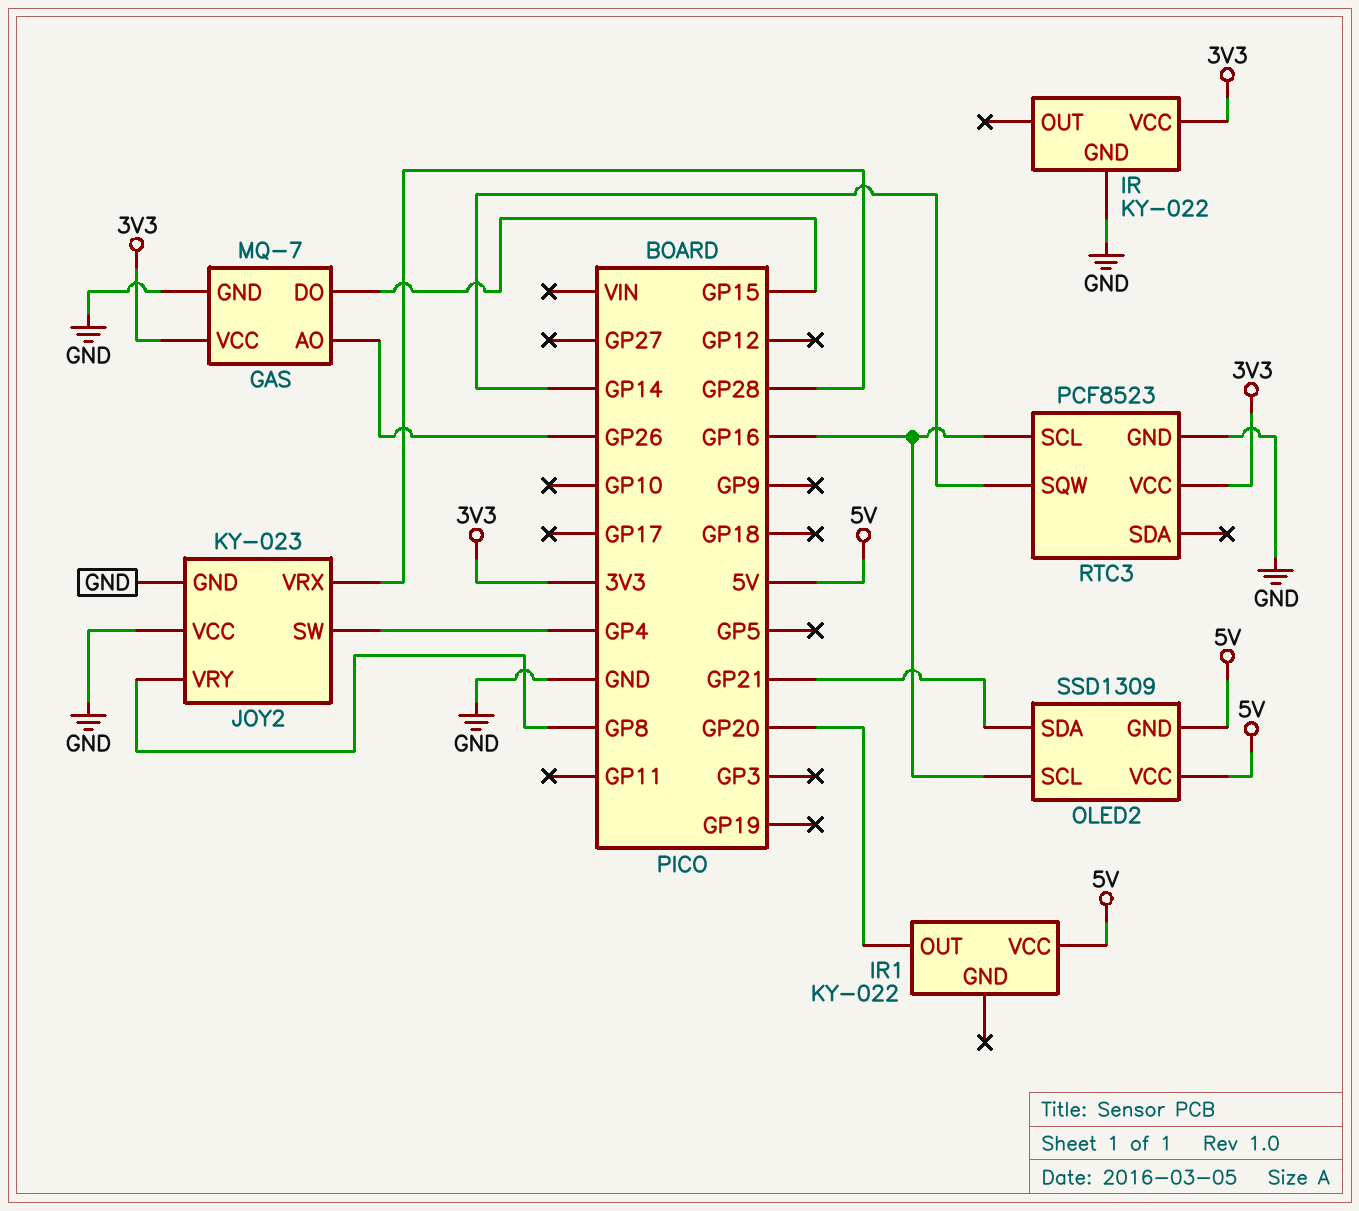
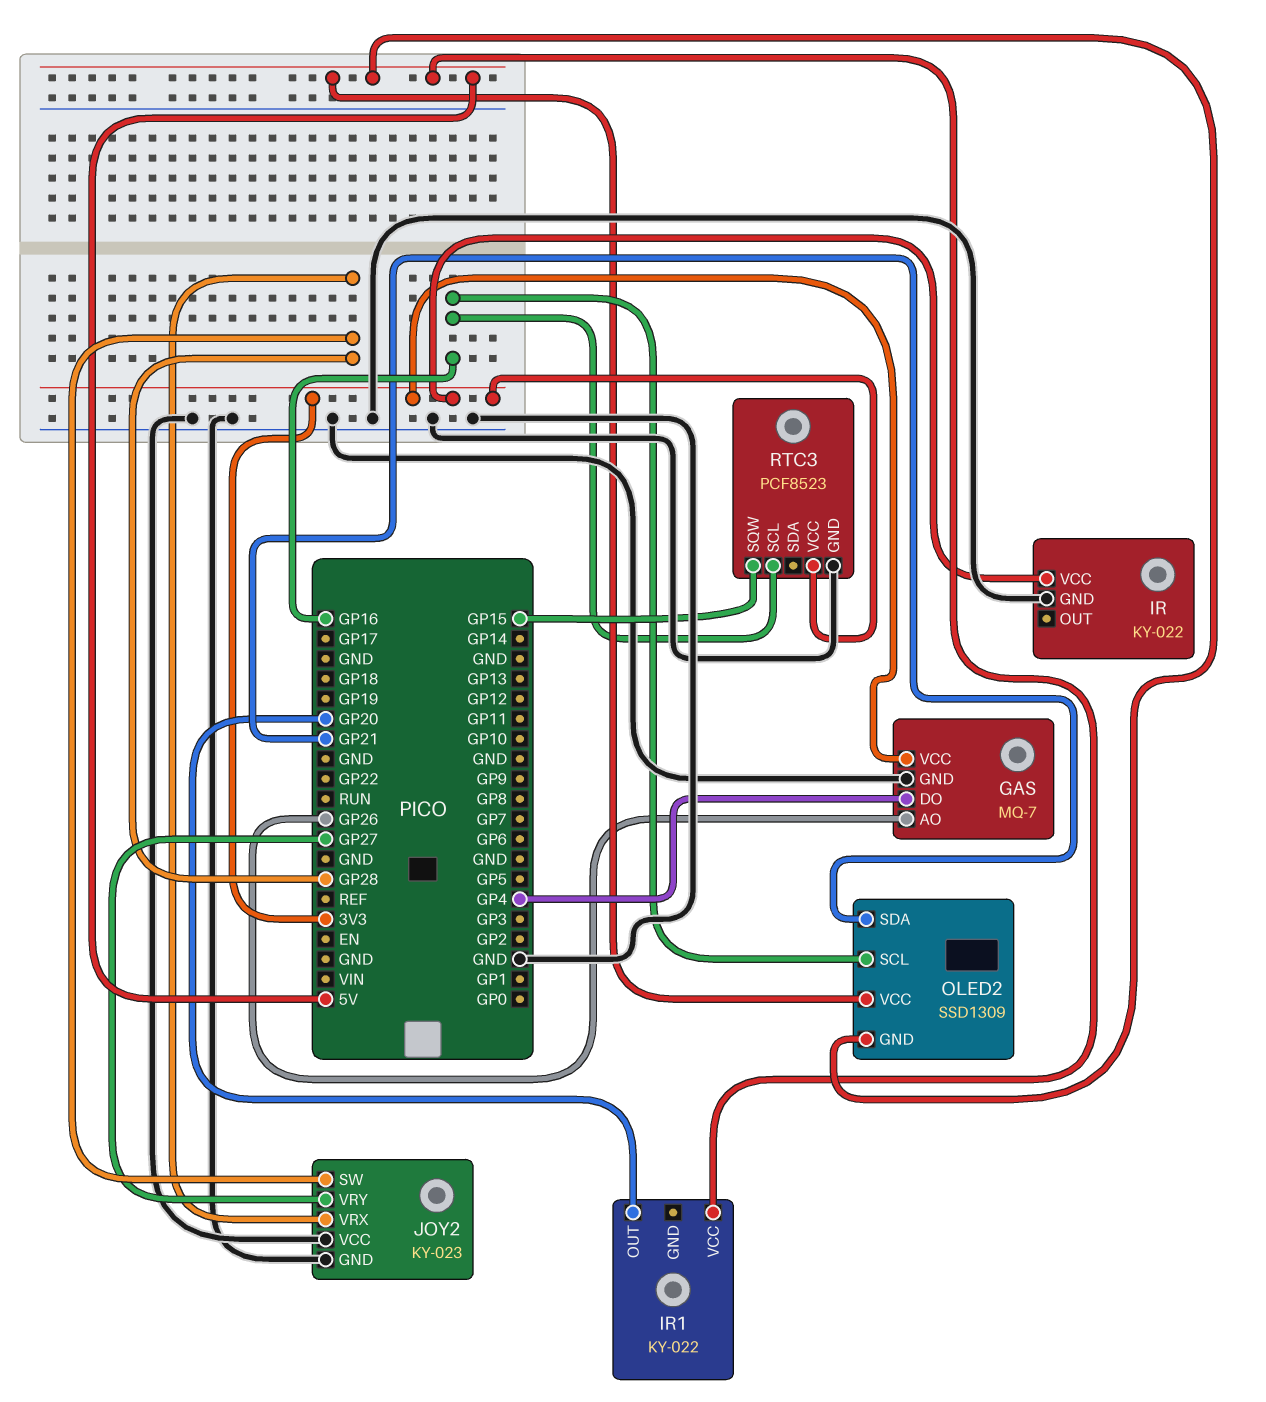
GAS pin DO: GP15 -> GP4
JOY2 pin SW: GP4 -> GP28
JOY2 pin VRY: GP8 -> GP27
RTC3 pin SQW: GP14 -> GP15

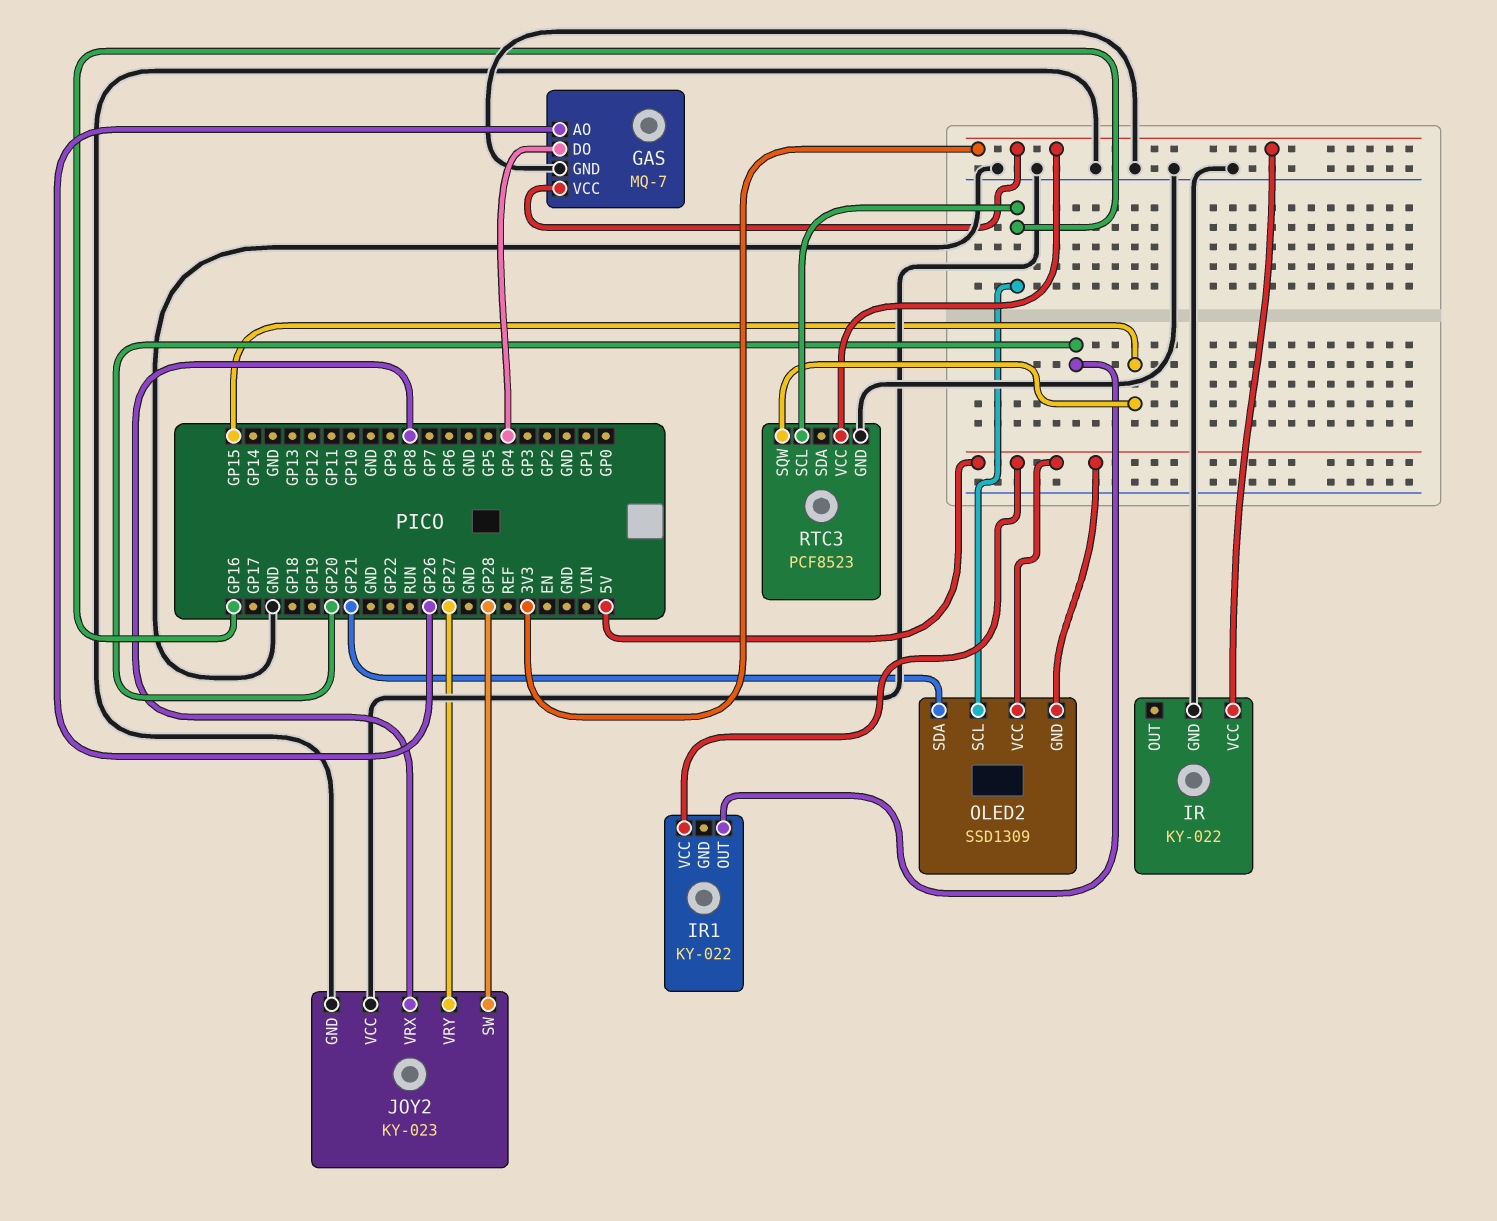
JOY2 pin VRX: GP28 -> GP8

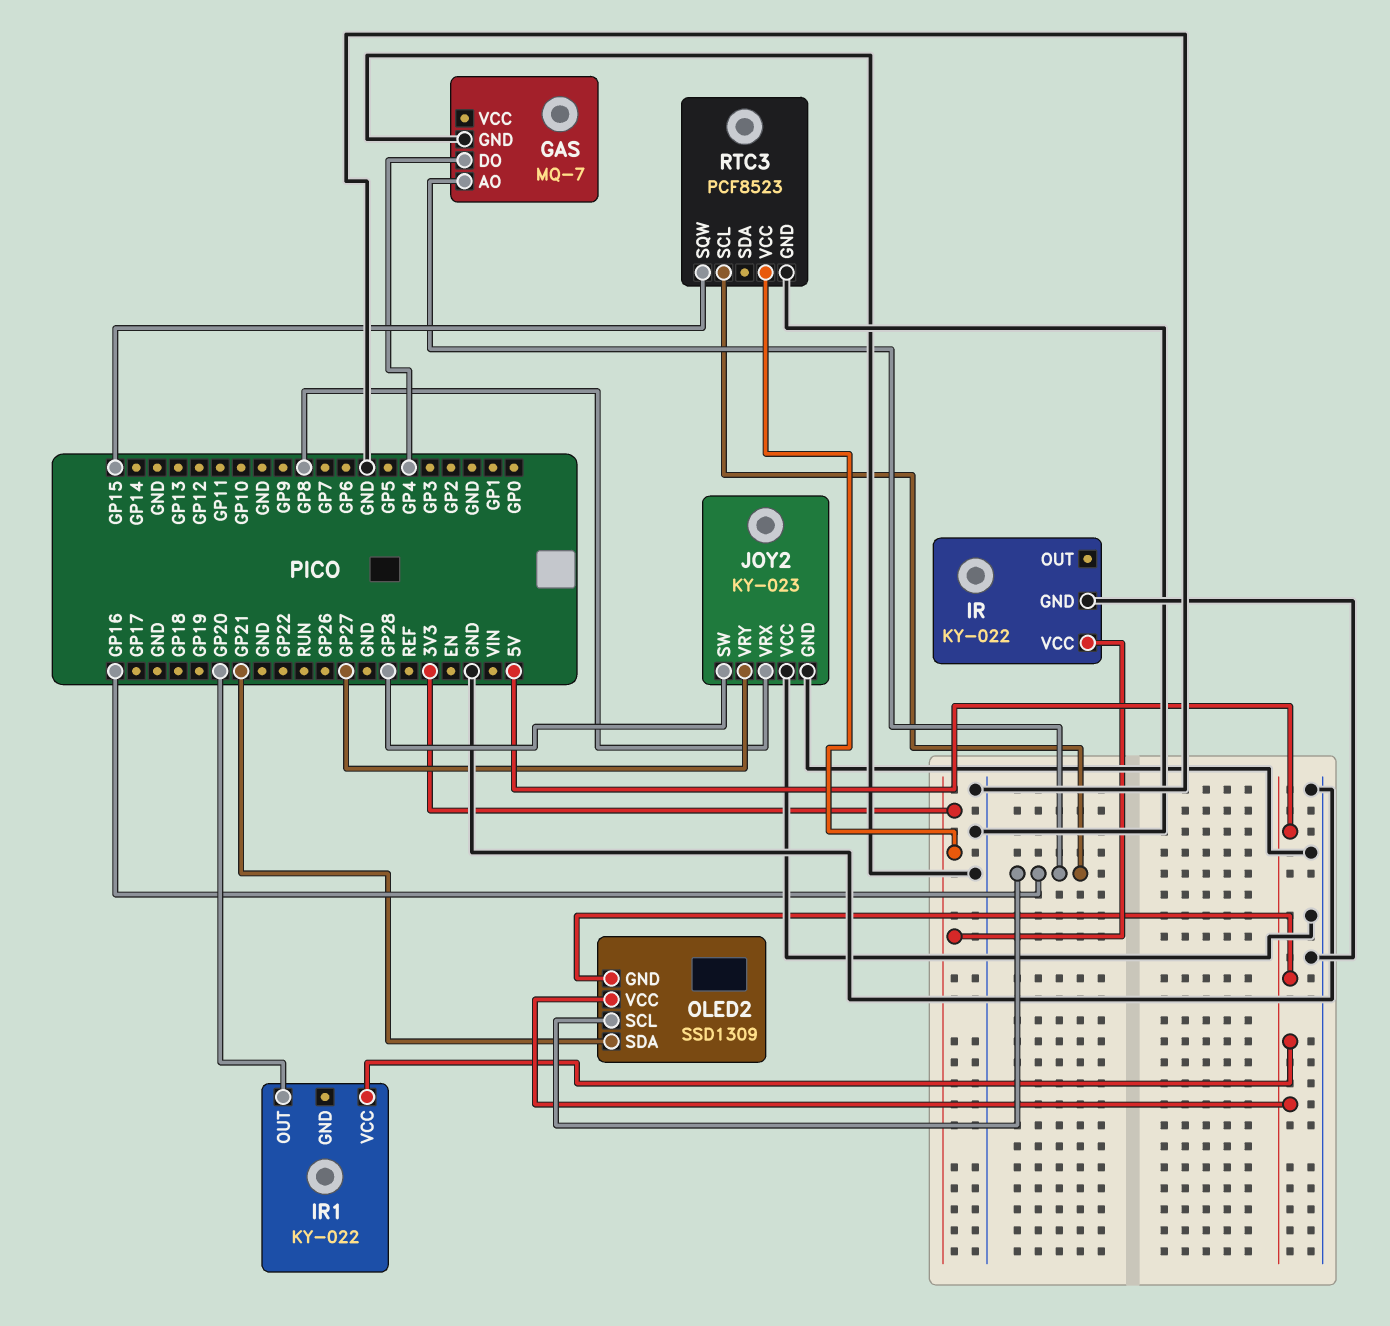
GAS pin AO: GP26 -> GP16
GAS pin VCC: 3V3 -> none

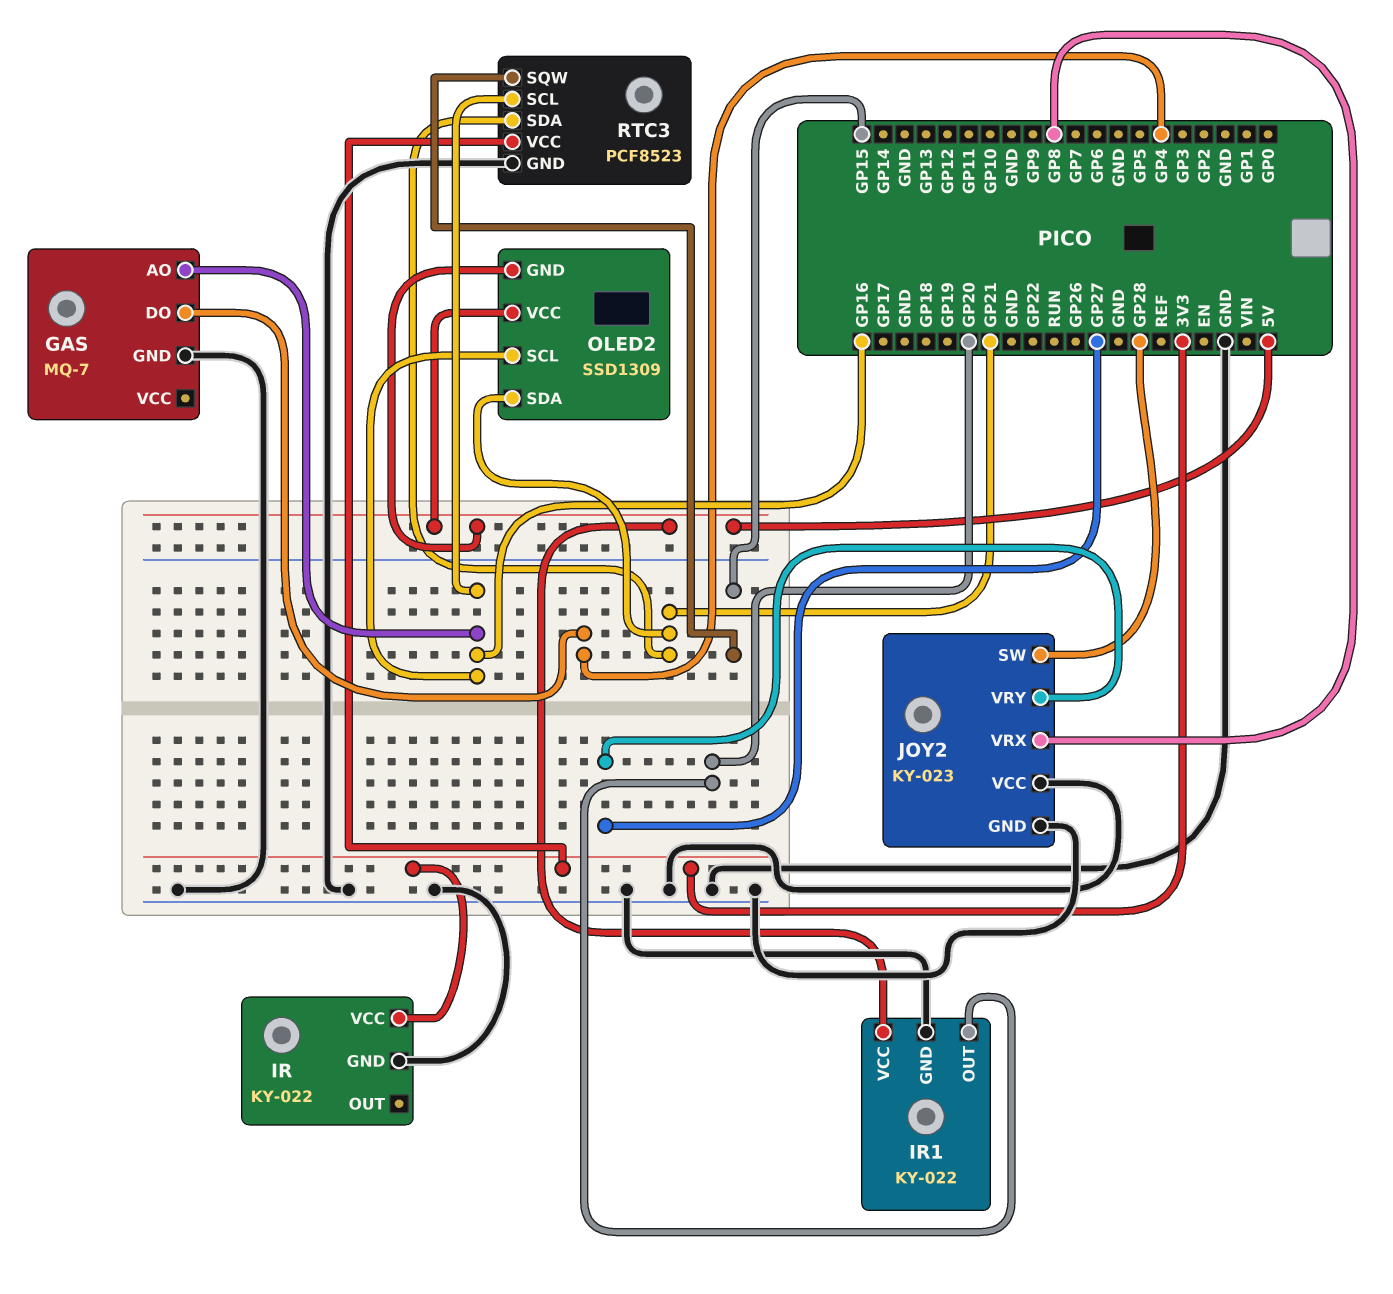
IR1 pin GND: none -> GND
RTC3 pin SDA: none -> GP21

